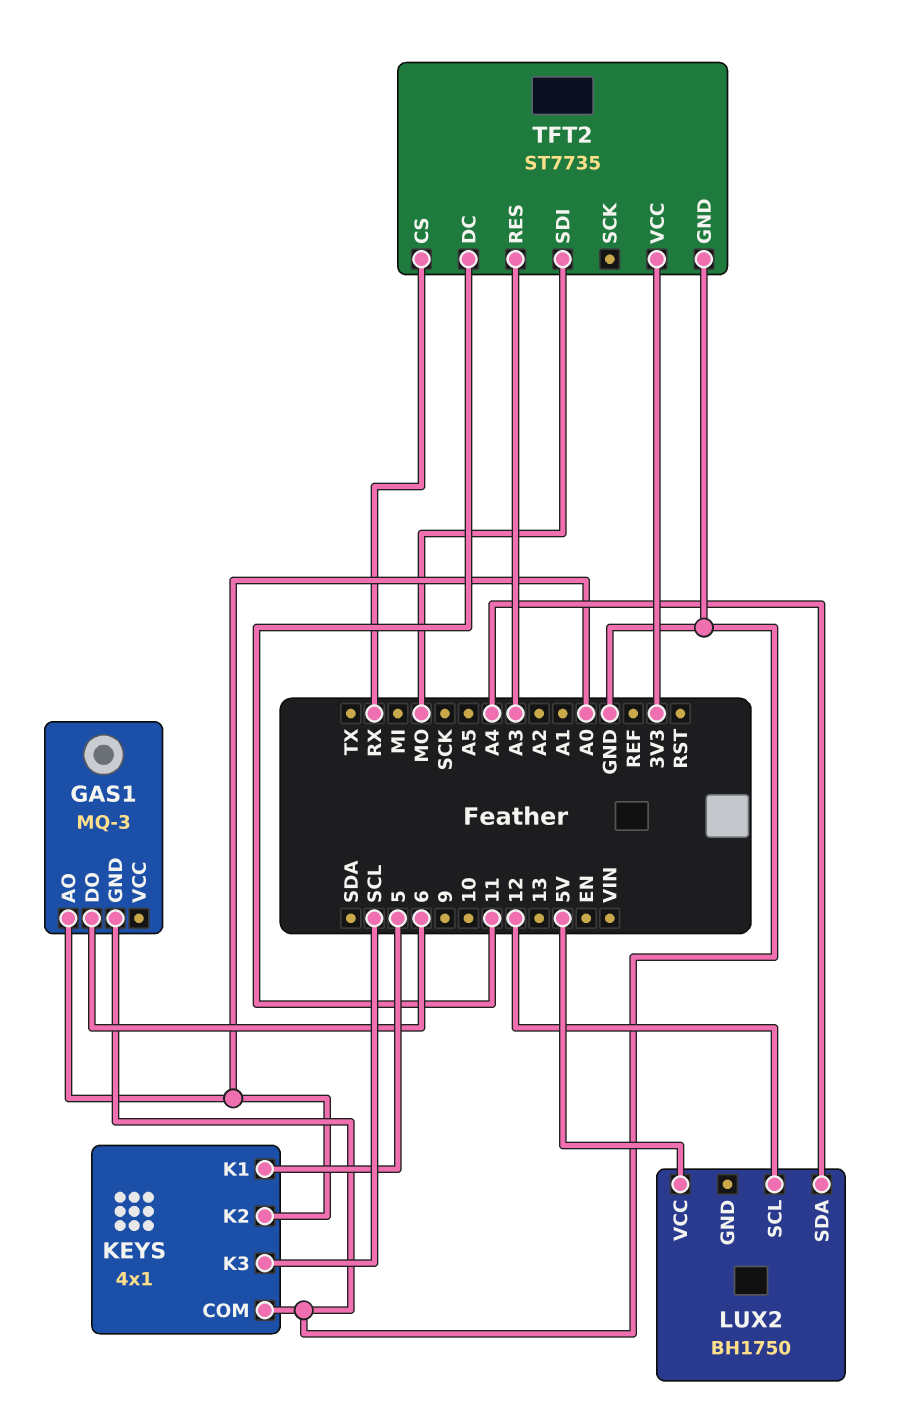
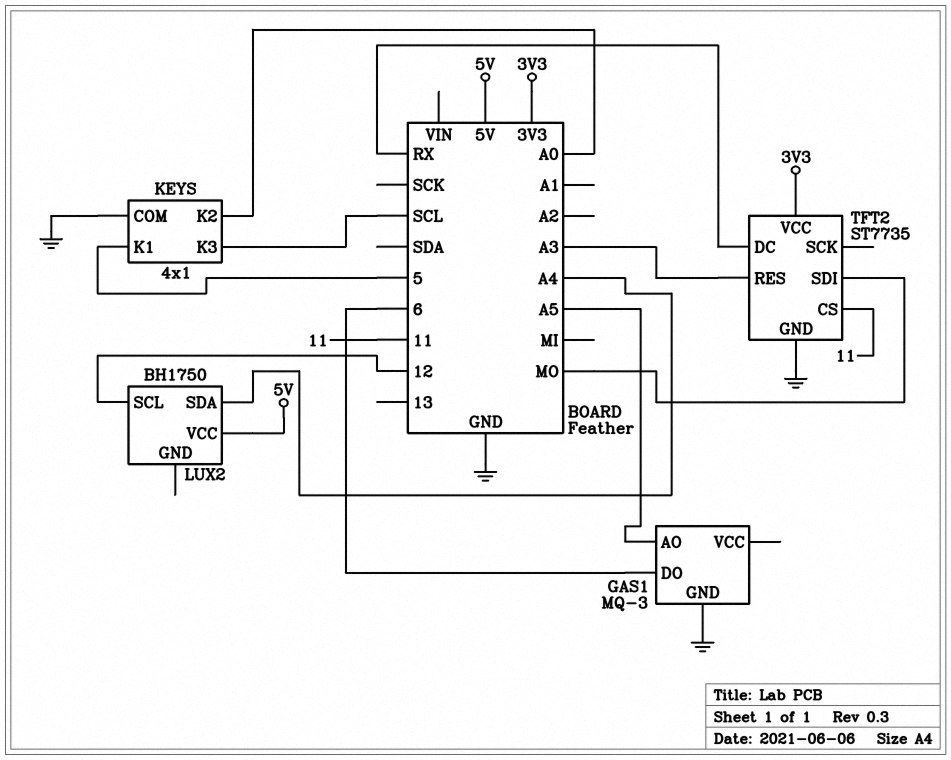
GAS1 pin AO: A0 -> A5
TFT2 pin CS: RX -> 11
TFT2 pin DC: 11 -> RX

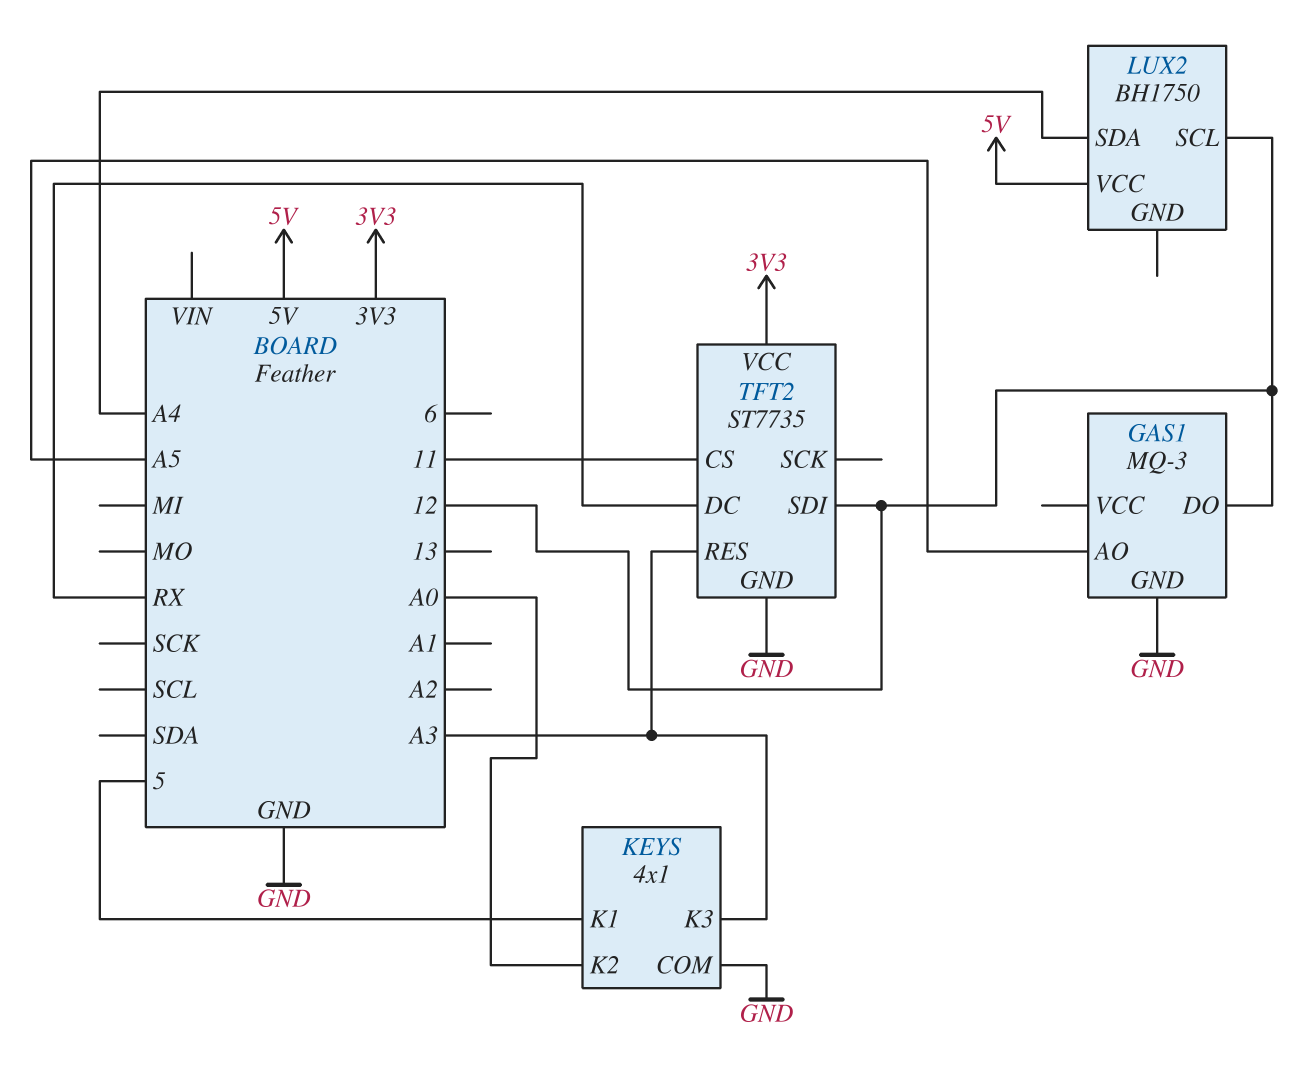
GAS1 pin DO: 6 -> 12
KEYS pin K3: SCL -> A3
TFT2 pin SDI: MO -> 12

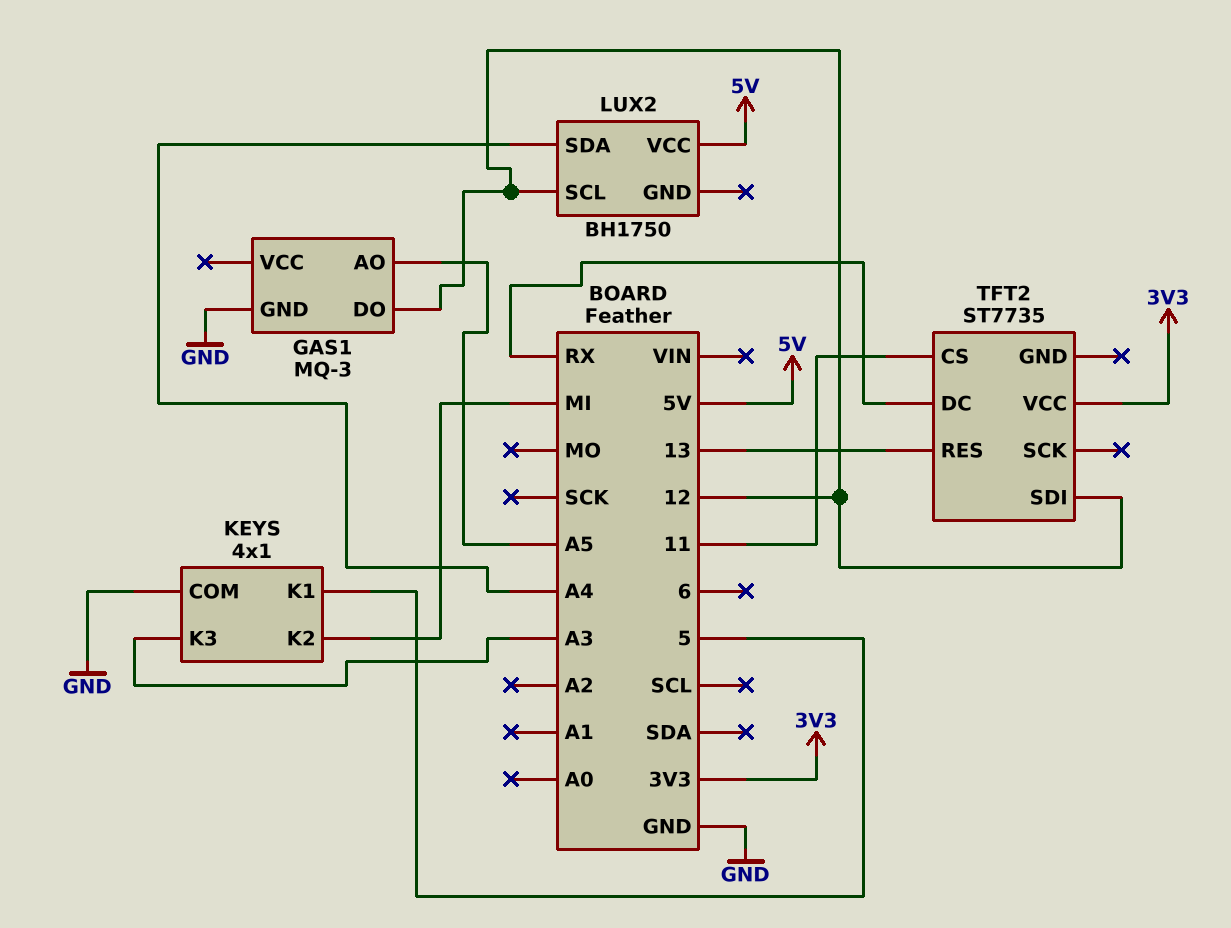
KEYS pin K2: A0 -> MI
TFT2 pin GND: GND -> none
TFT2 pin RES: A3 -> 13

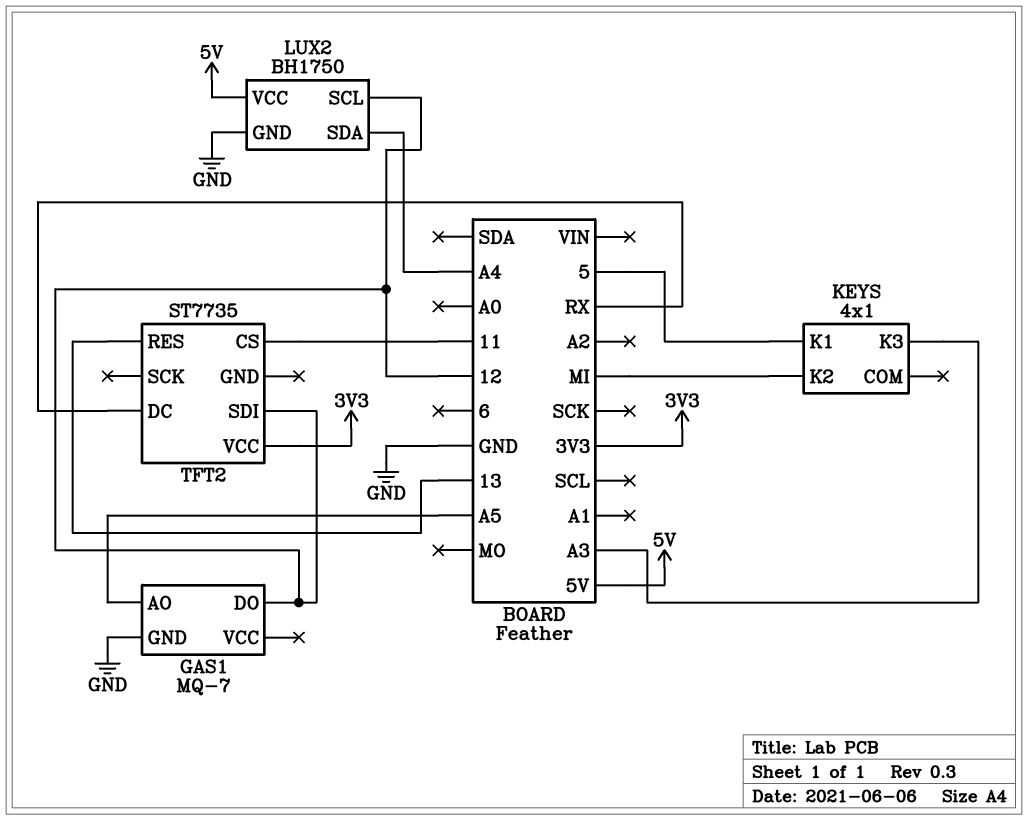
GAS1: MQ-3 -> MQ-7
KEYS pin COM: GND -> none
LUX2 pin GND: none -> GND

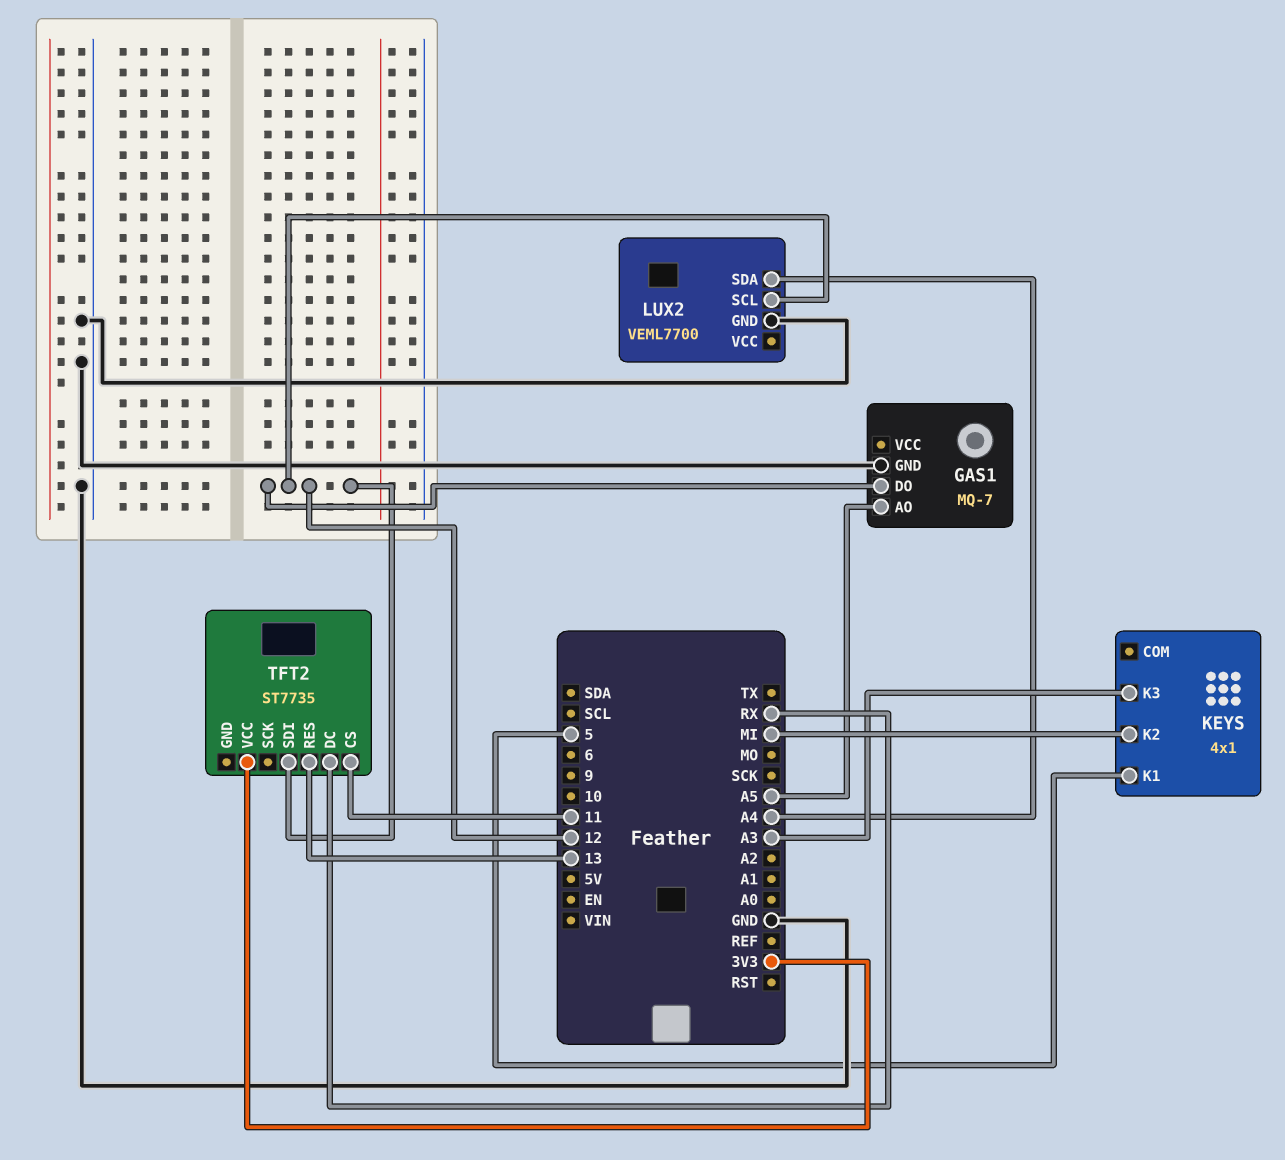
LUX2: BH1750 -> VEML7700
LUX2 pin VCC: 5V -> none

